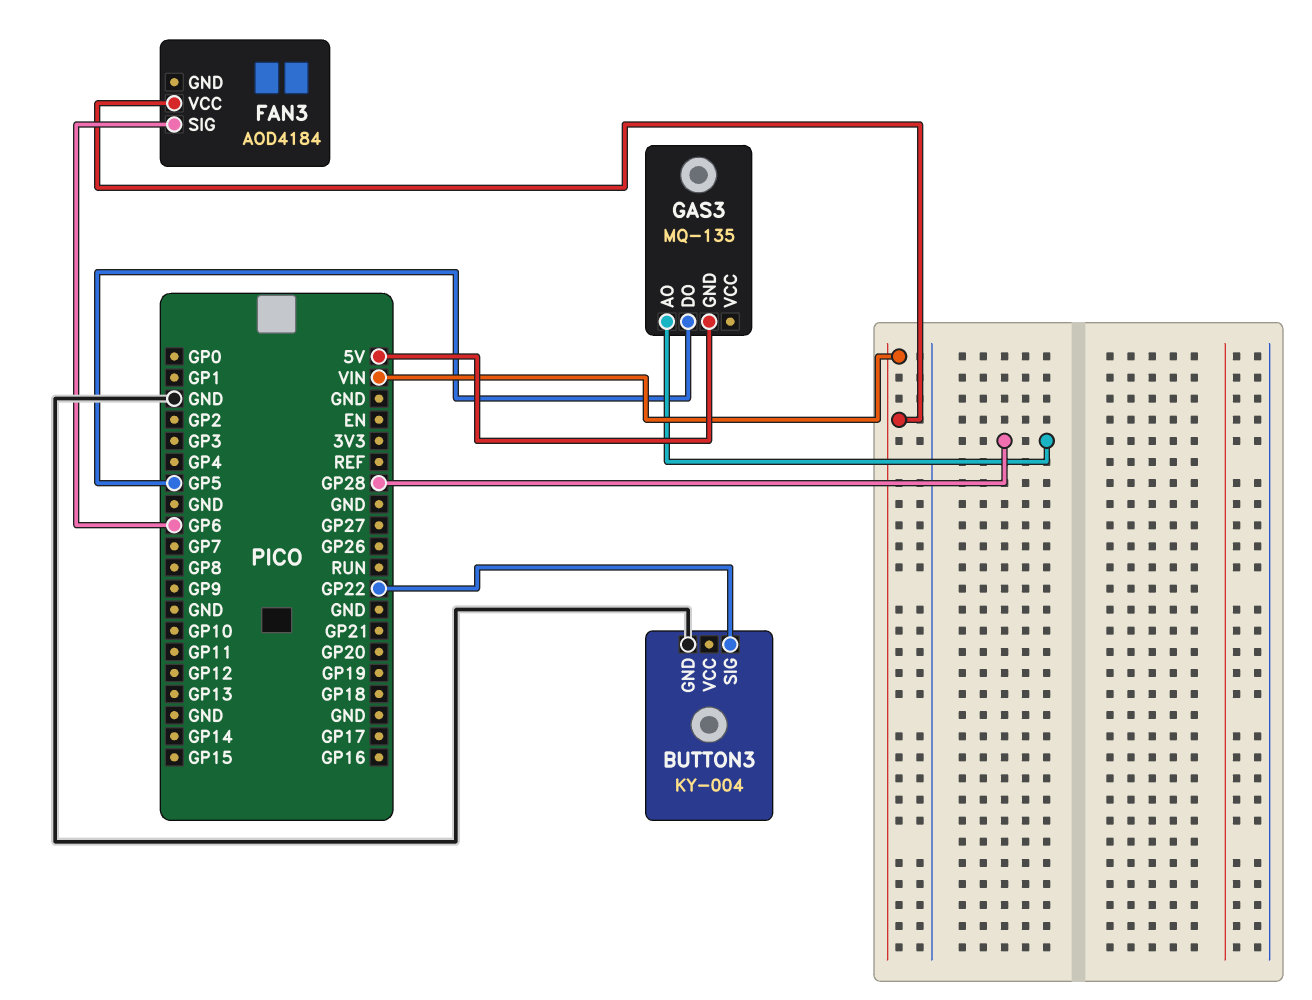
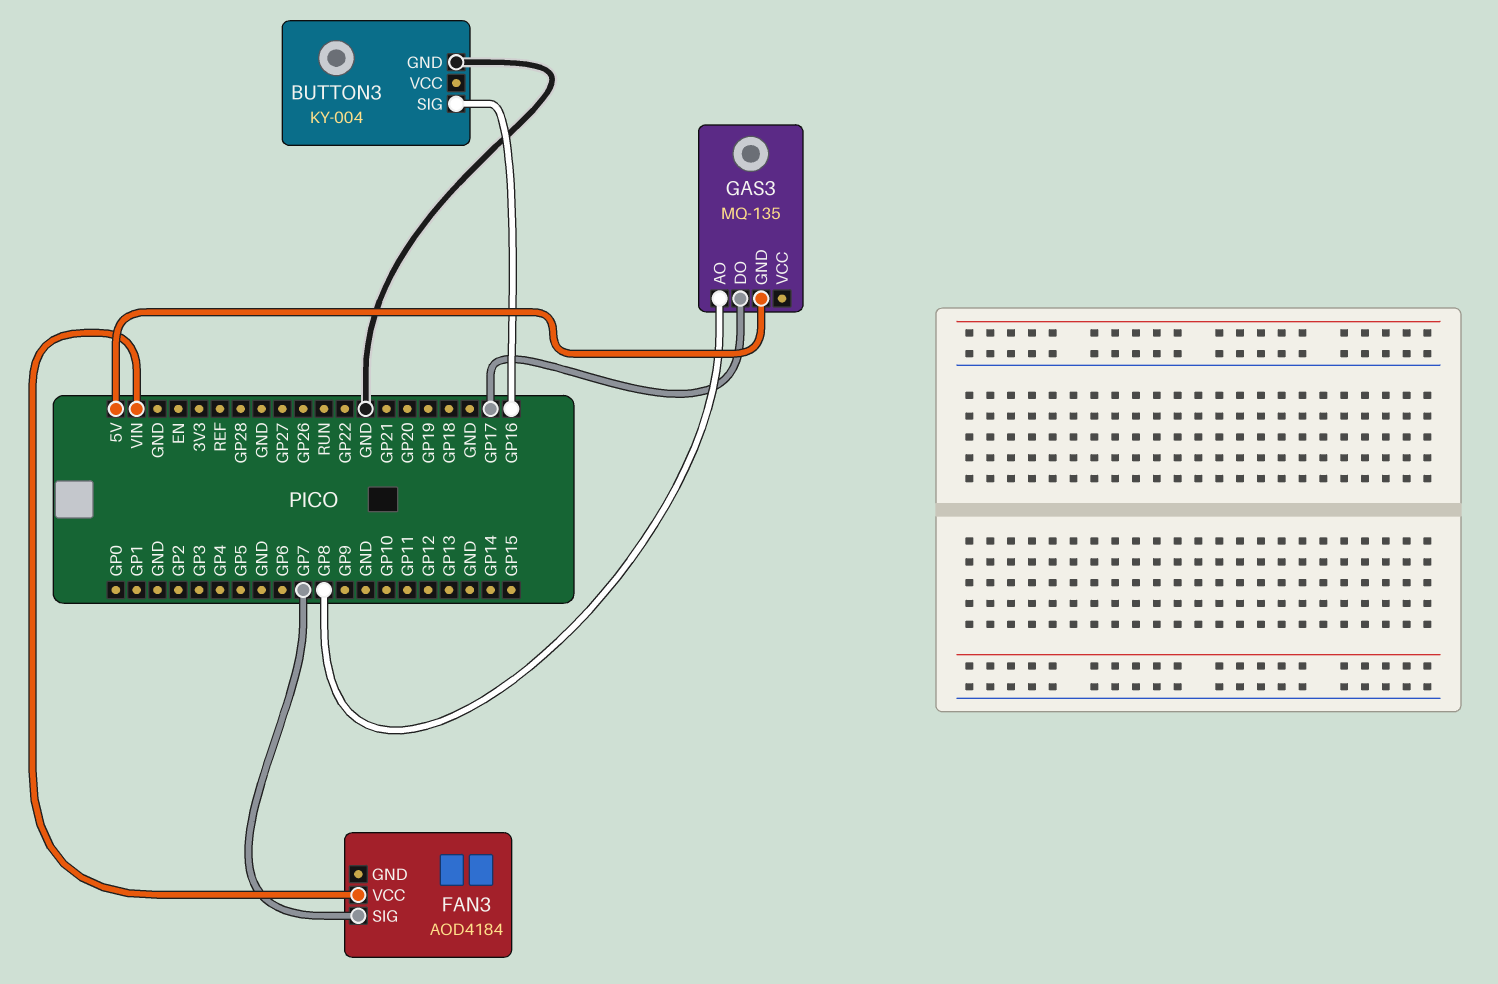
BUTTON3 pin SIG: GP22 -> GP16
FAN3 pin SIG: GP6 -> GP7
GAS3 pin AO: GP28 -> GP8
GAS3 pin DO: GP5 -> GP17

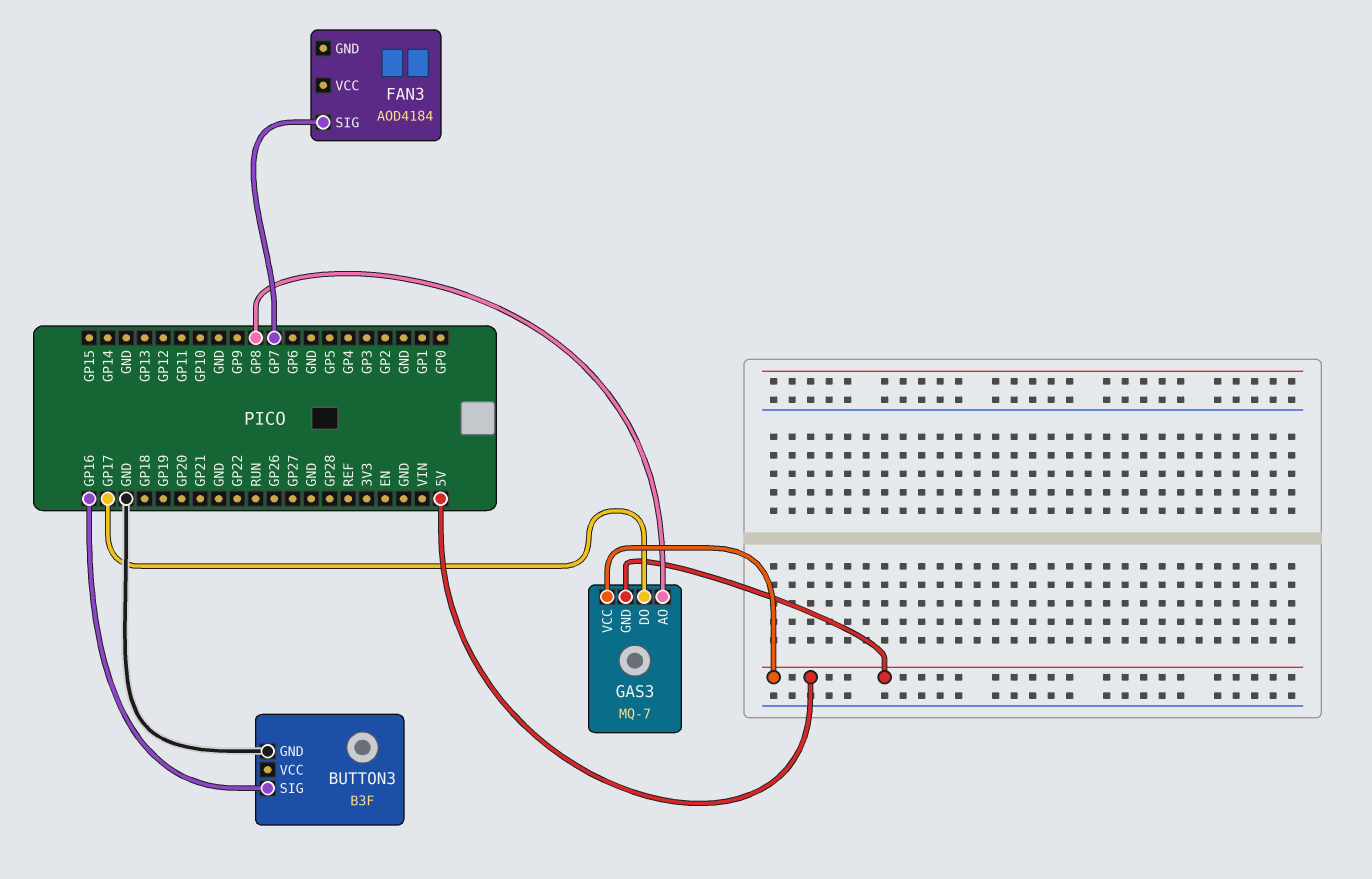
BUTTON3: KY-004 -> B3F
FAN3 pin VCC: VIN -> none
GAS3: MQ-135 -> MQ-7
GAS3 pin VCC: none -> 5V

